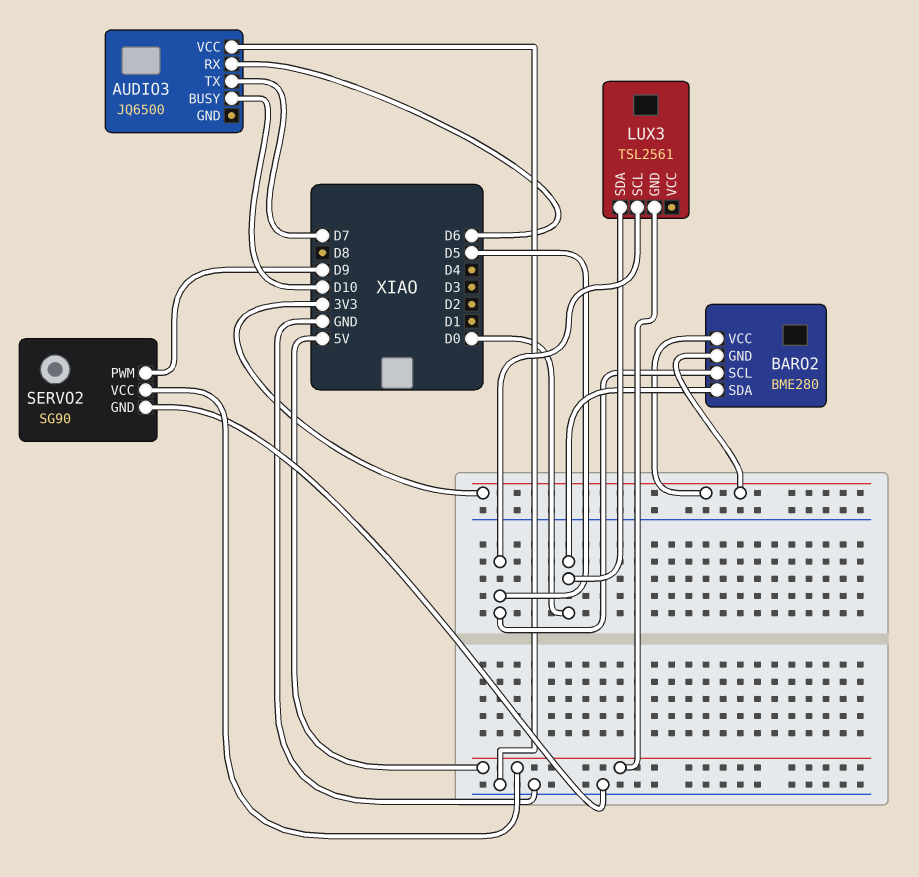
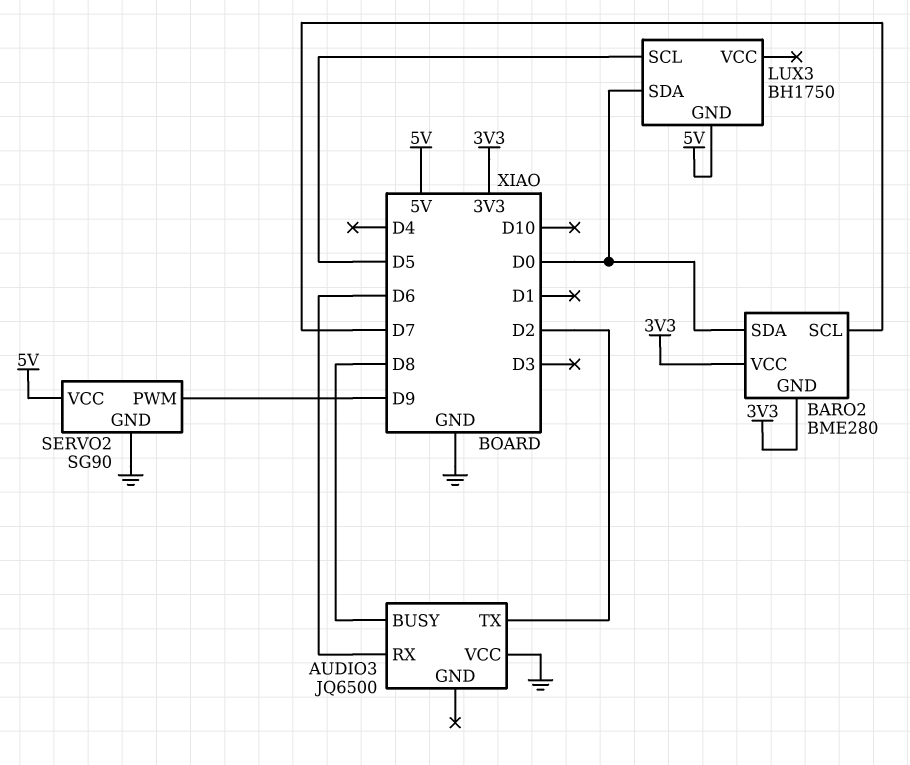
AUDIO3 pin BUSY: D10 -> D8
AUDIO3 pin TX: D7 -> D2
BARO2 pin SCL: D5 -> D7
LUX3: TSL2561 -> BH1750

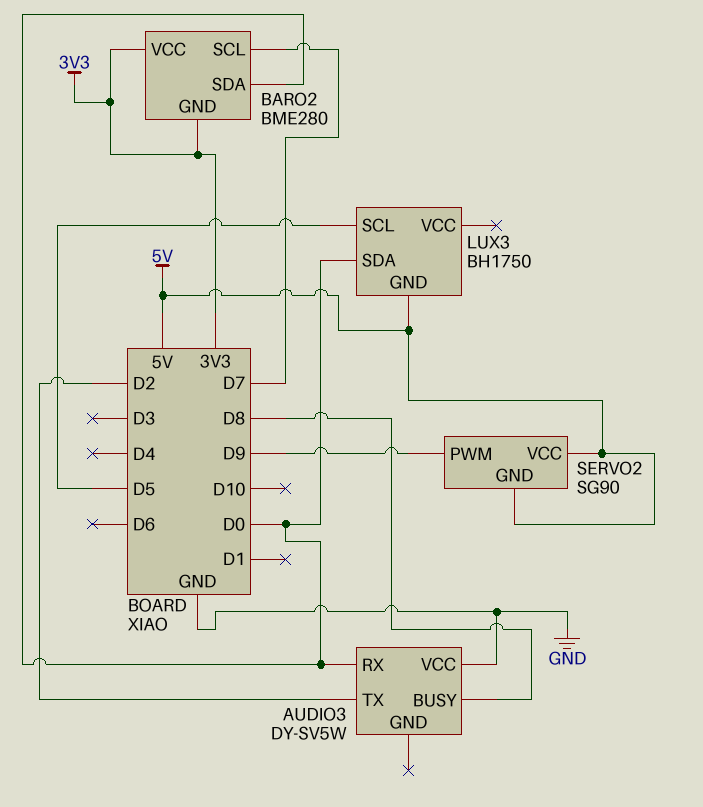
AUDIO3: JQ6500 -> DY-SV5W
AUDIO3 pin RX: D6 -> D0
SERVO2 pin GND: GND -> 5V

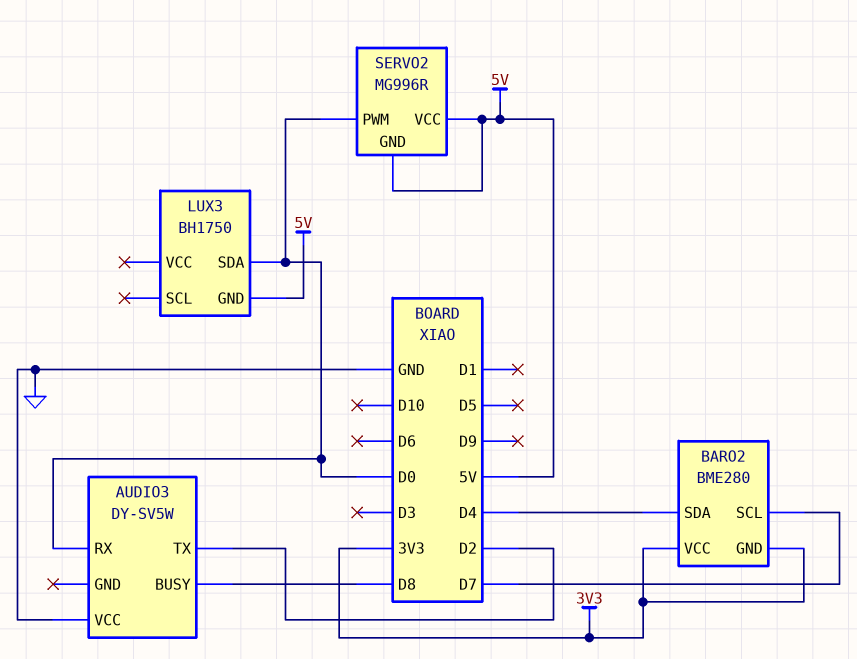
BARO2 pin SDA: D0 -> D4
LUX3 pin SCL: D5 -> none
SERVO2: SG90 -> MG996R
SERVO2 pin PWM: D9 -> D0

